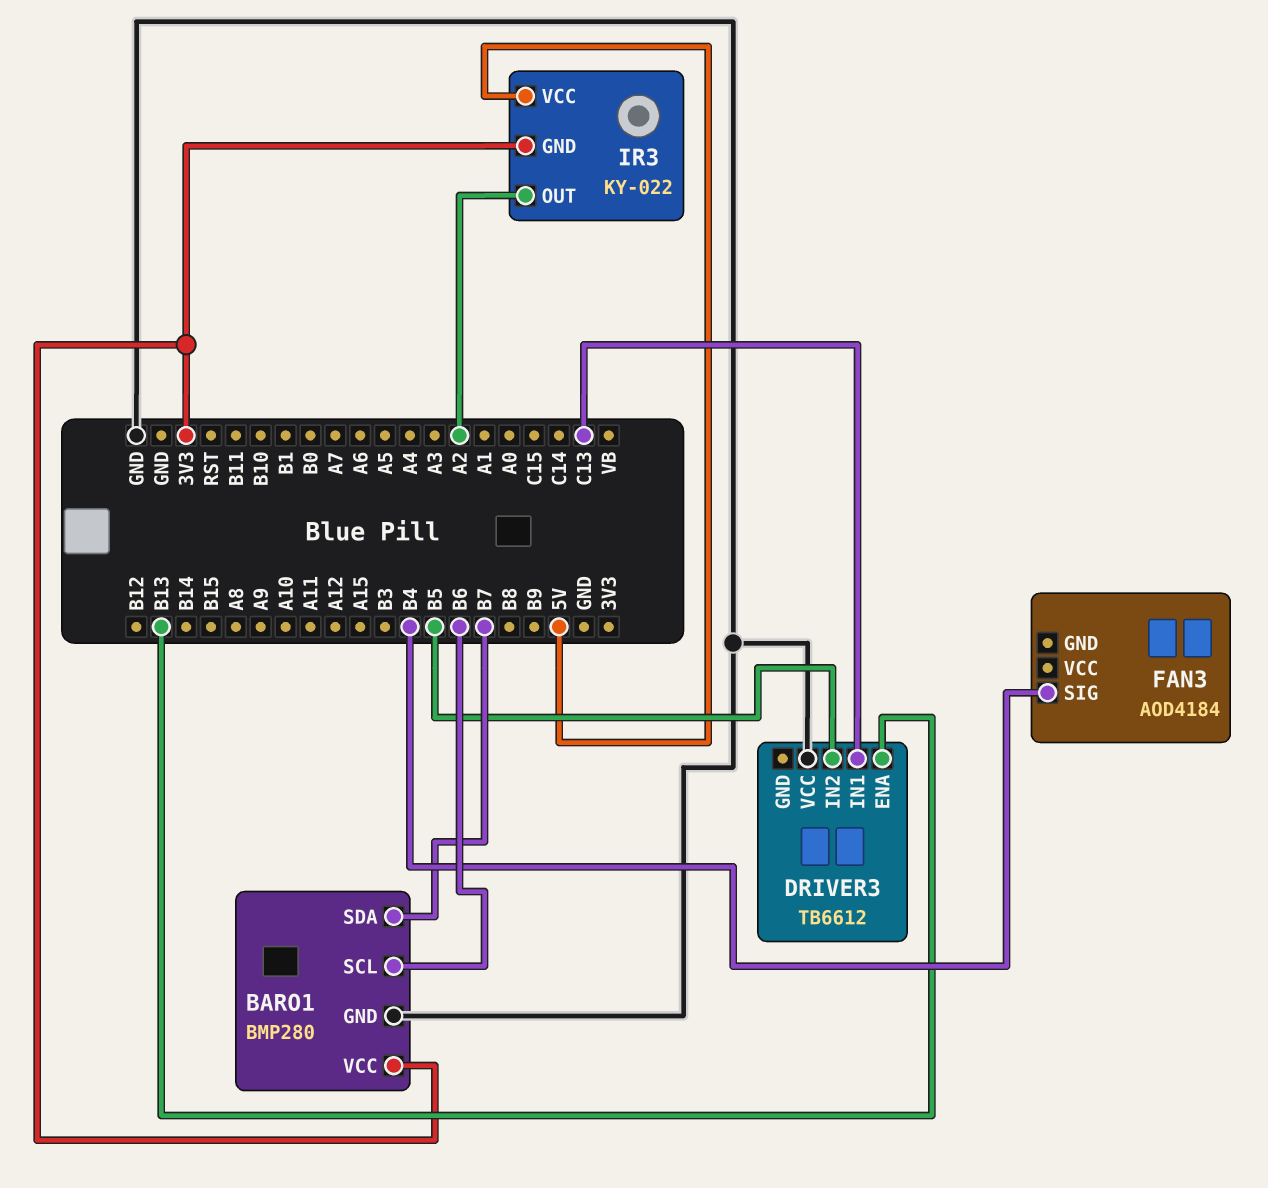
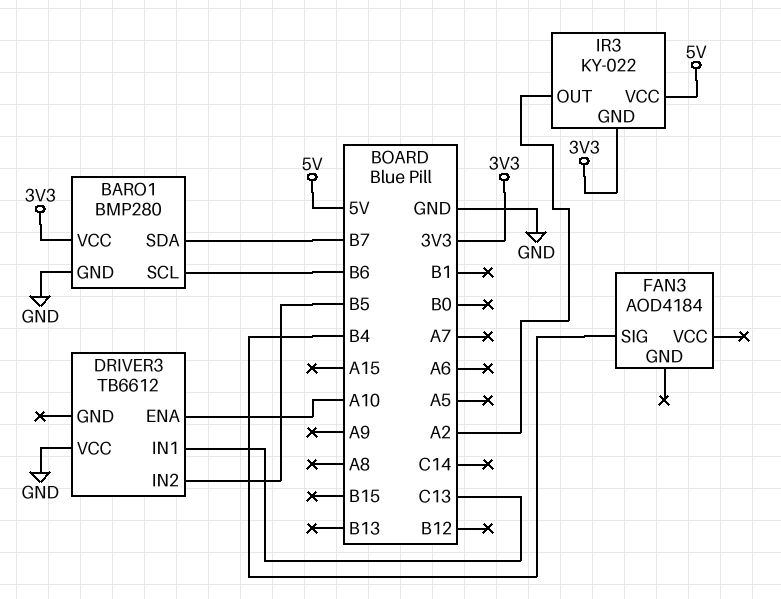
DRIVER3 pin ENA: B13 -> A10

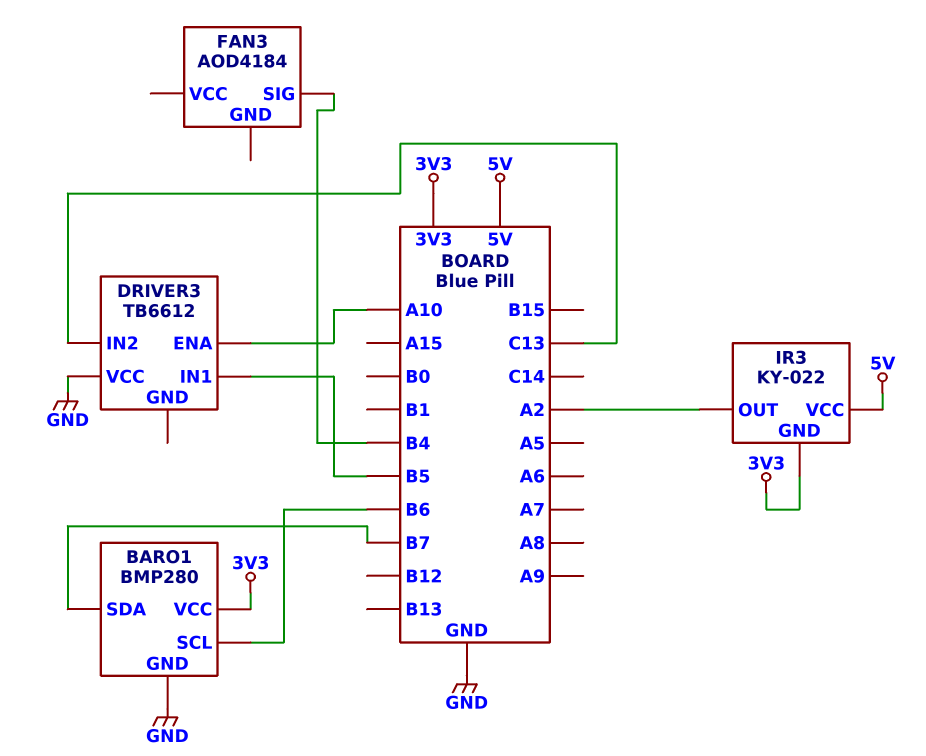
DRIVER3 pin IN1: C13 -> B5
DRIVER3 pin IN2: B5 -> C13

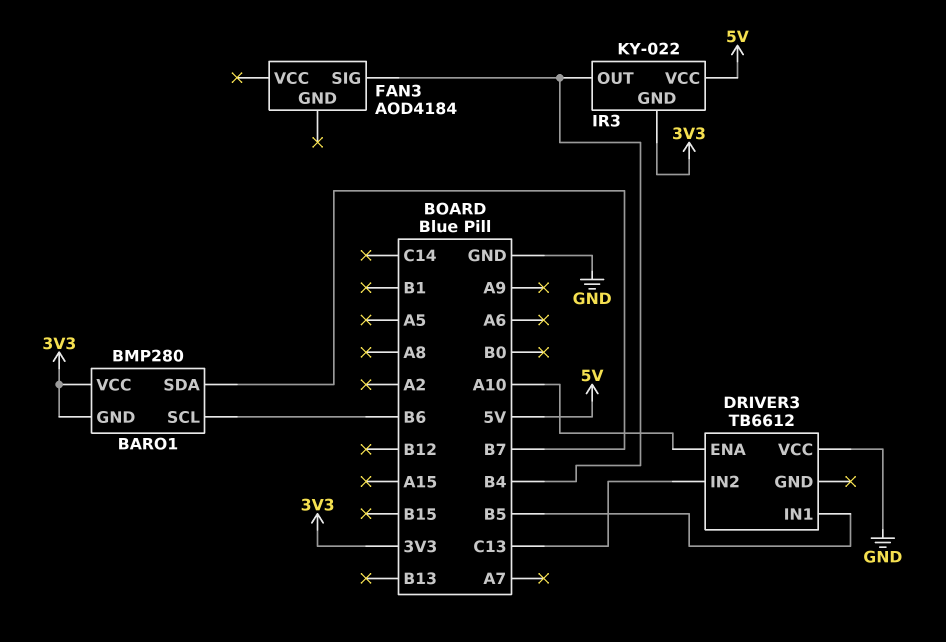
BARO1 pin GND: GND -> 3V3
IR3 pin OUT: A2 -> B4

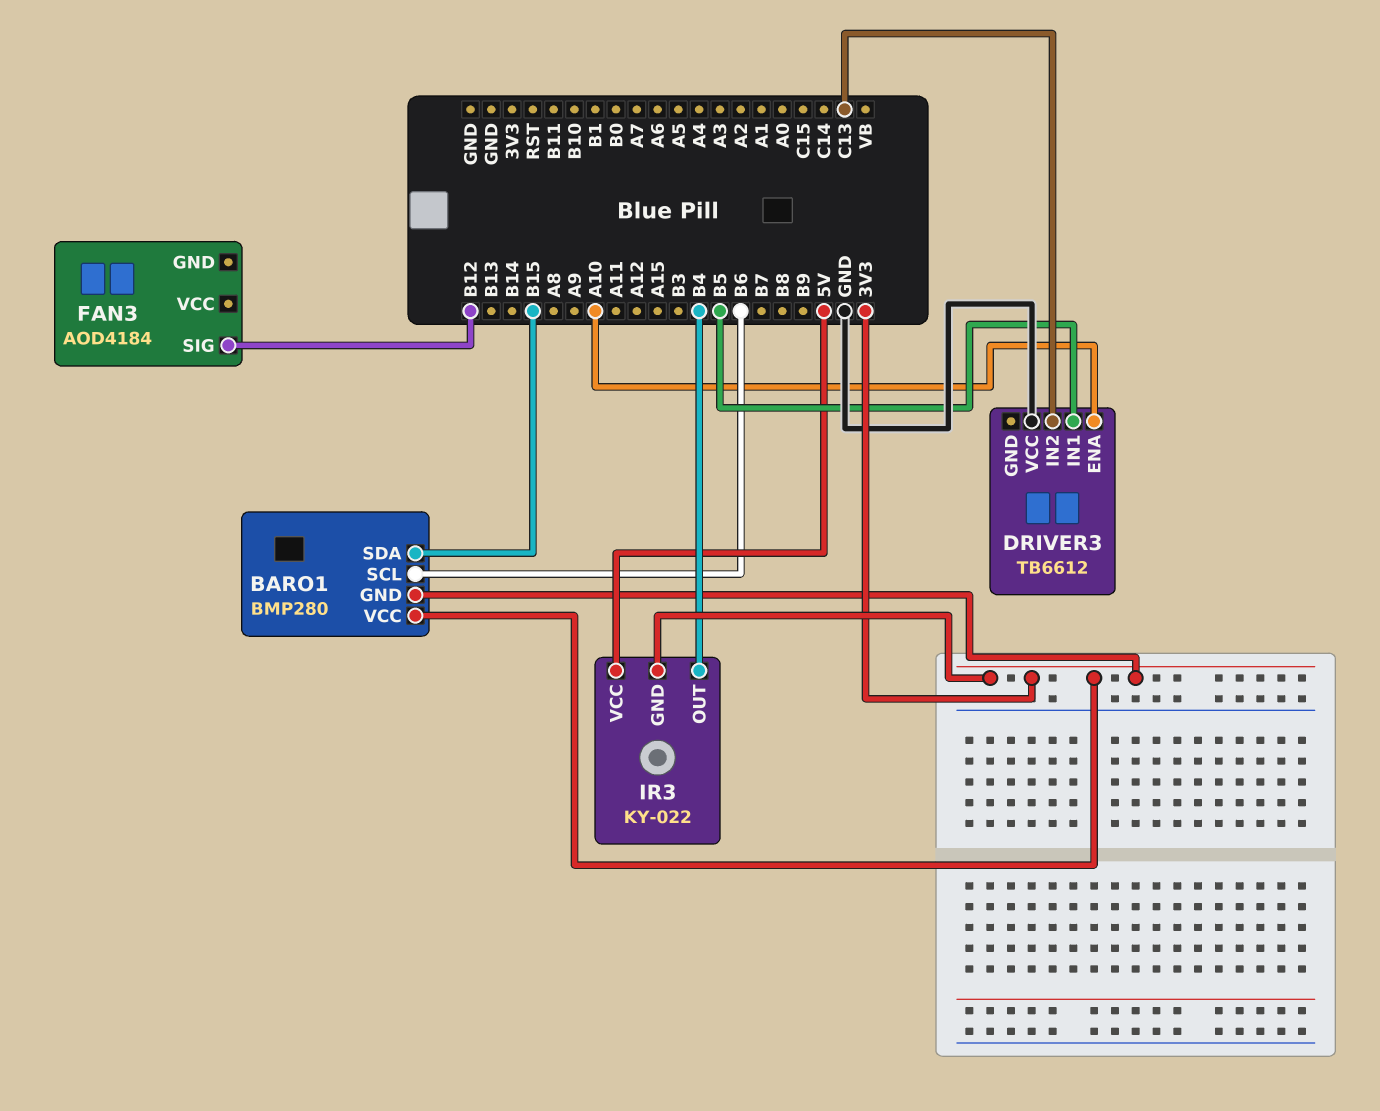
BARO1 pin SDA: B7 -> B15
FAN3 pin SIG: B4 -> B12

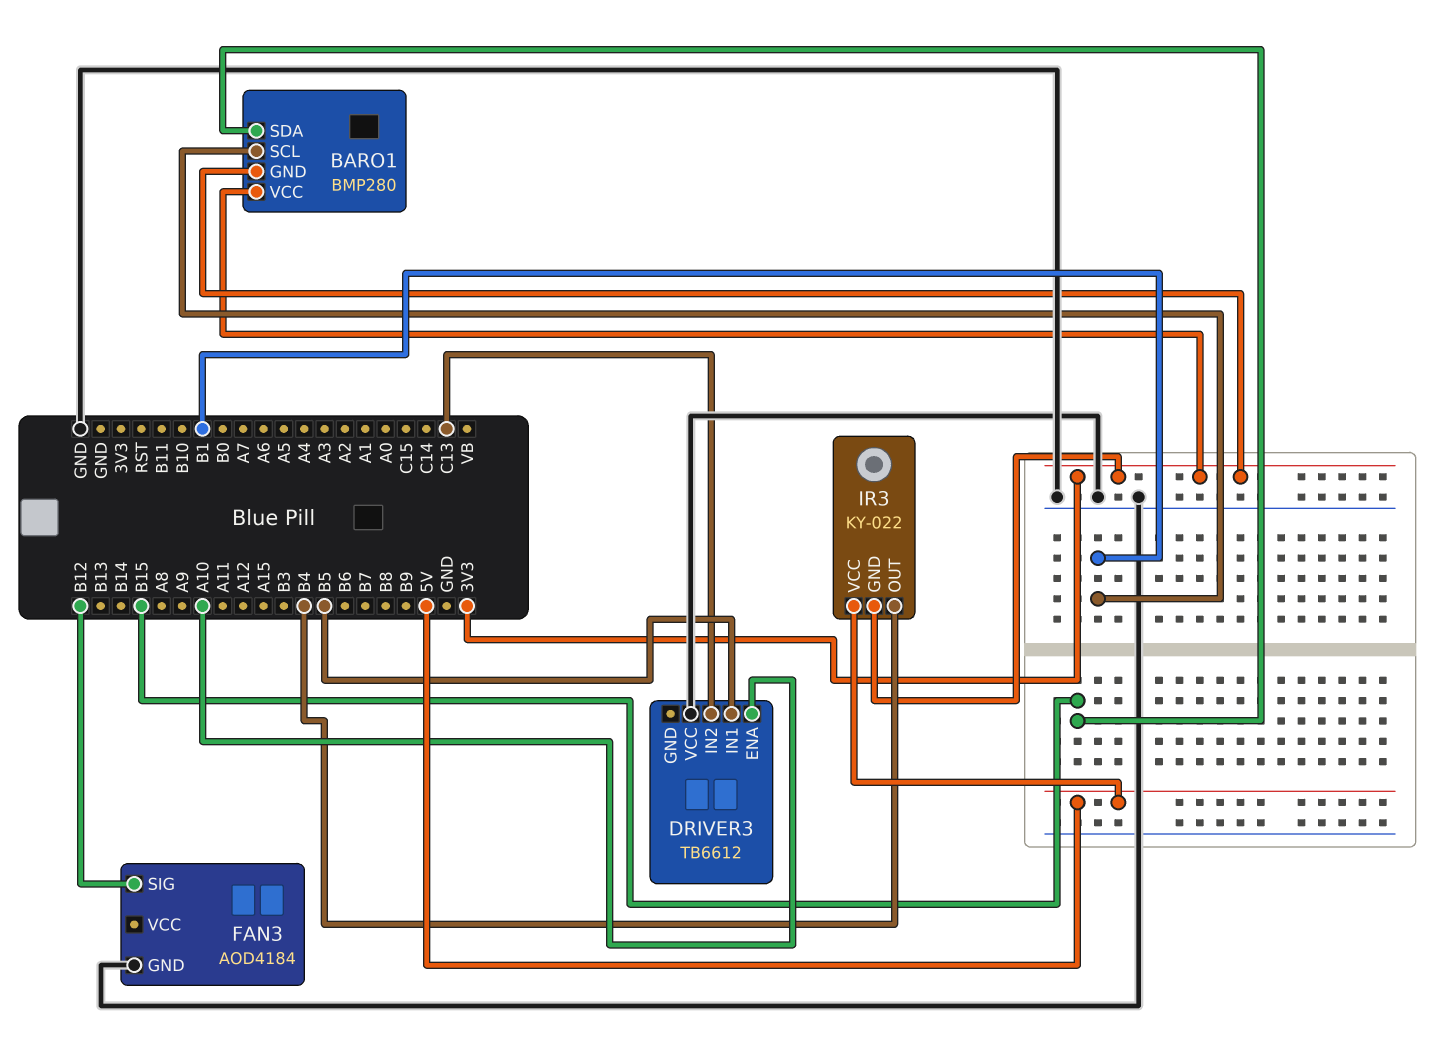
BARO1 pin SCL: B6 -> B1
FAN3 pin GND: none -> GND

